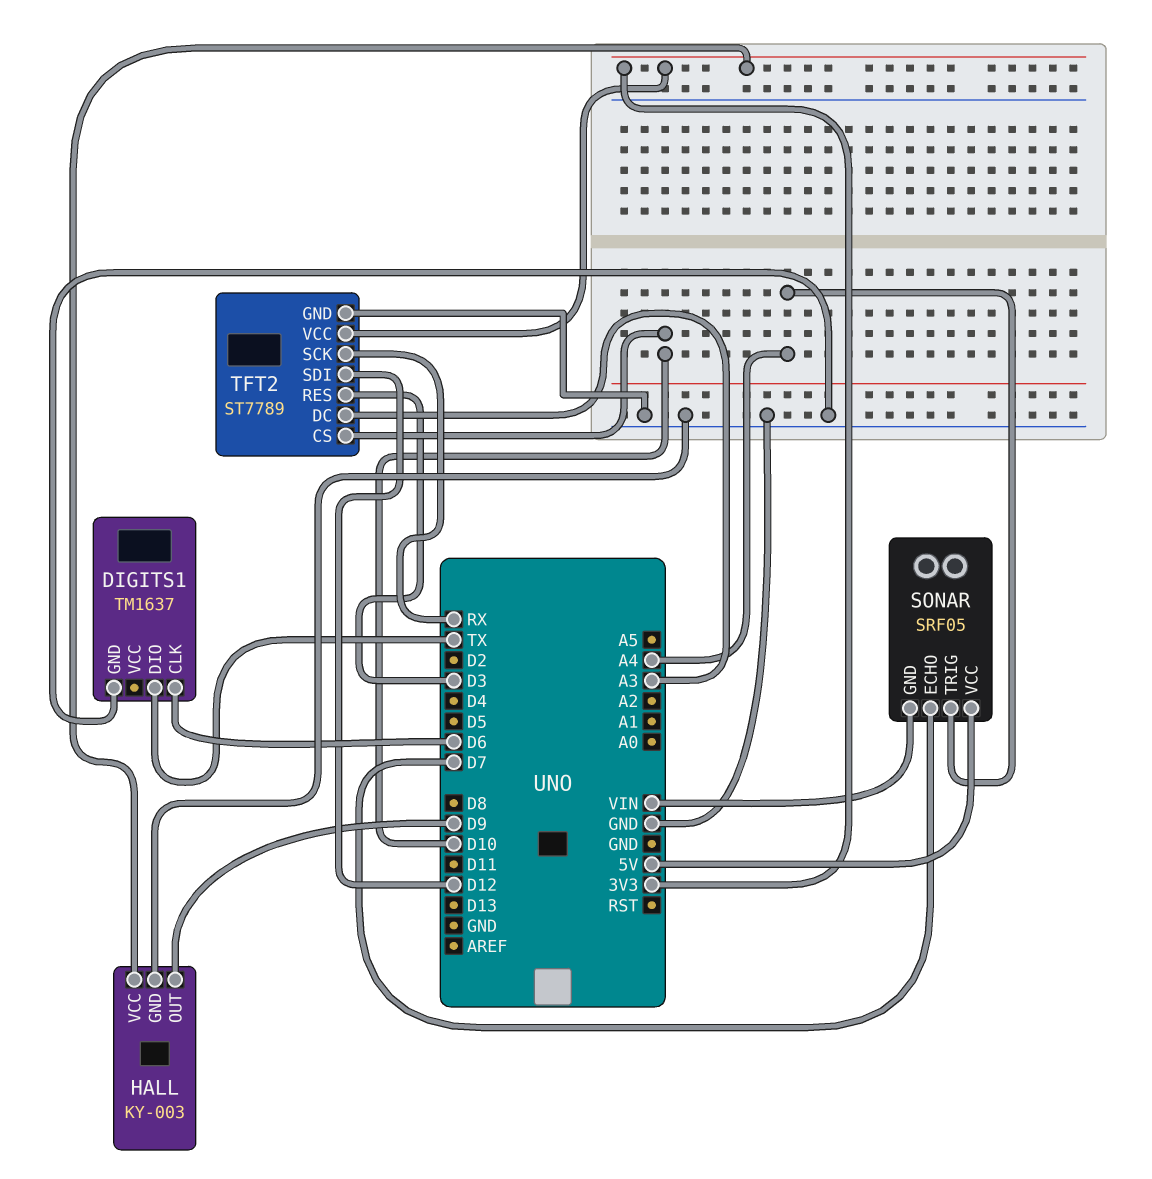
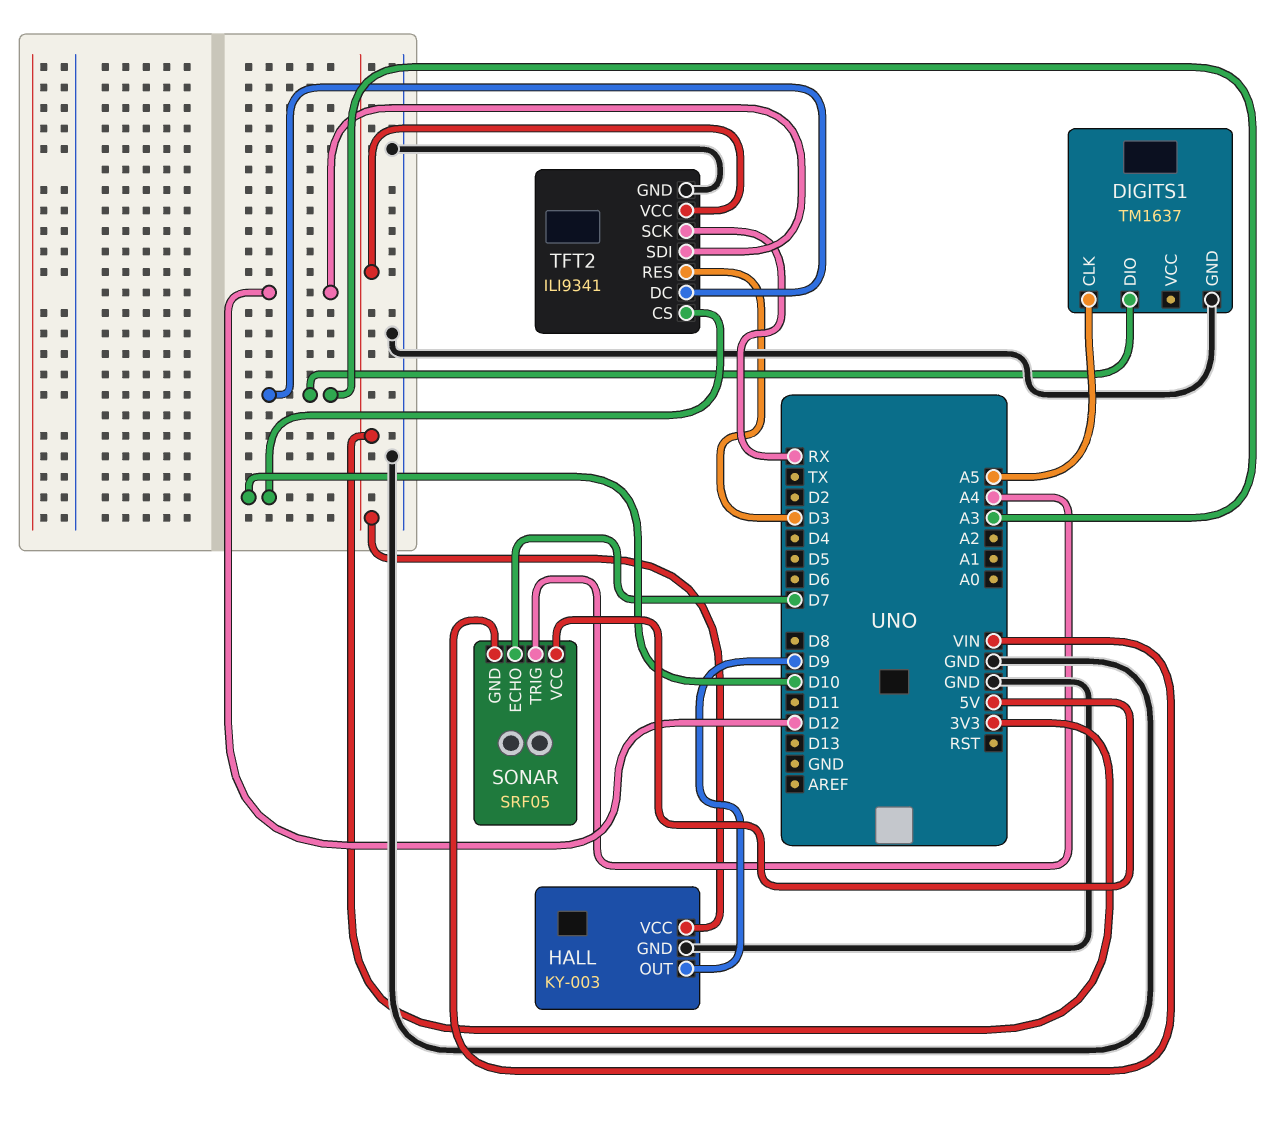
DIGITS1 pin CLK: D6 -> A5
DIGITS1 pin DIO: TX -> A3
TFT2: ST7789 -> ILI9341

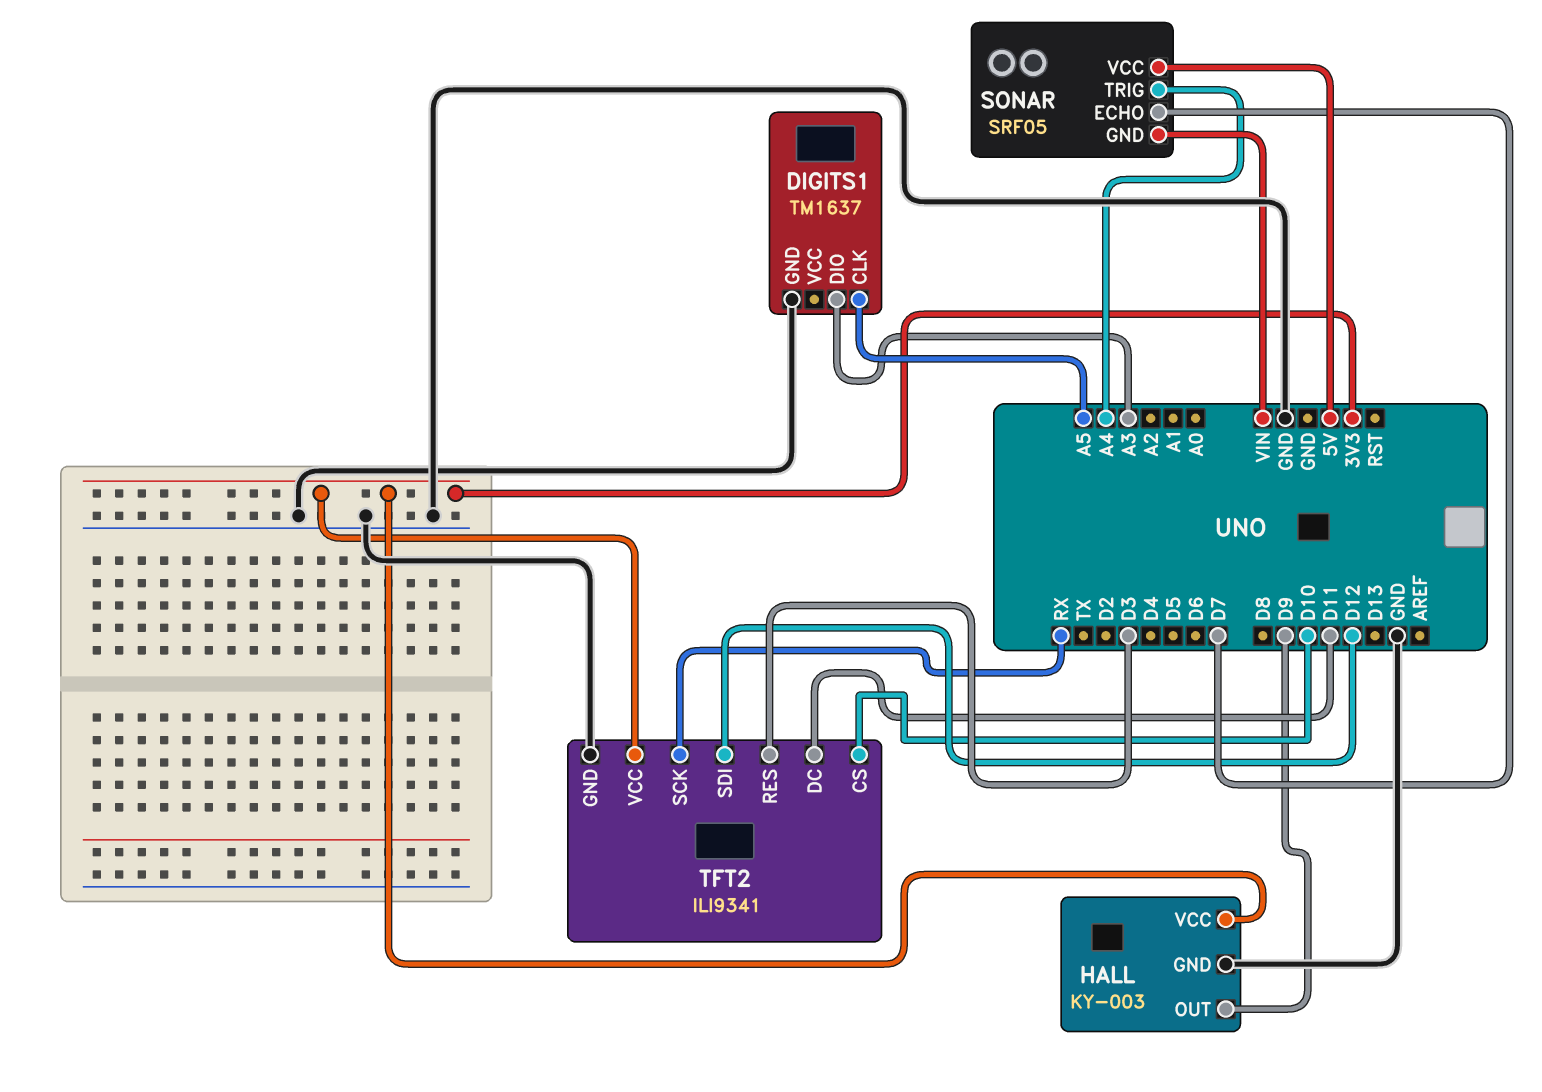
TFT2 pin DC: A3 -> D11

